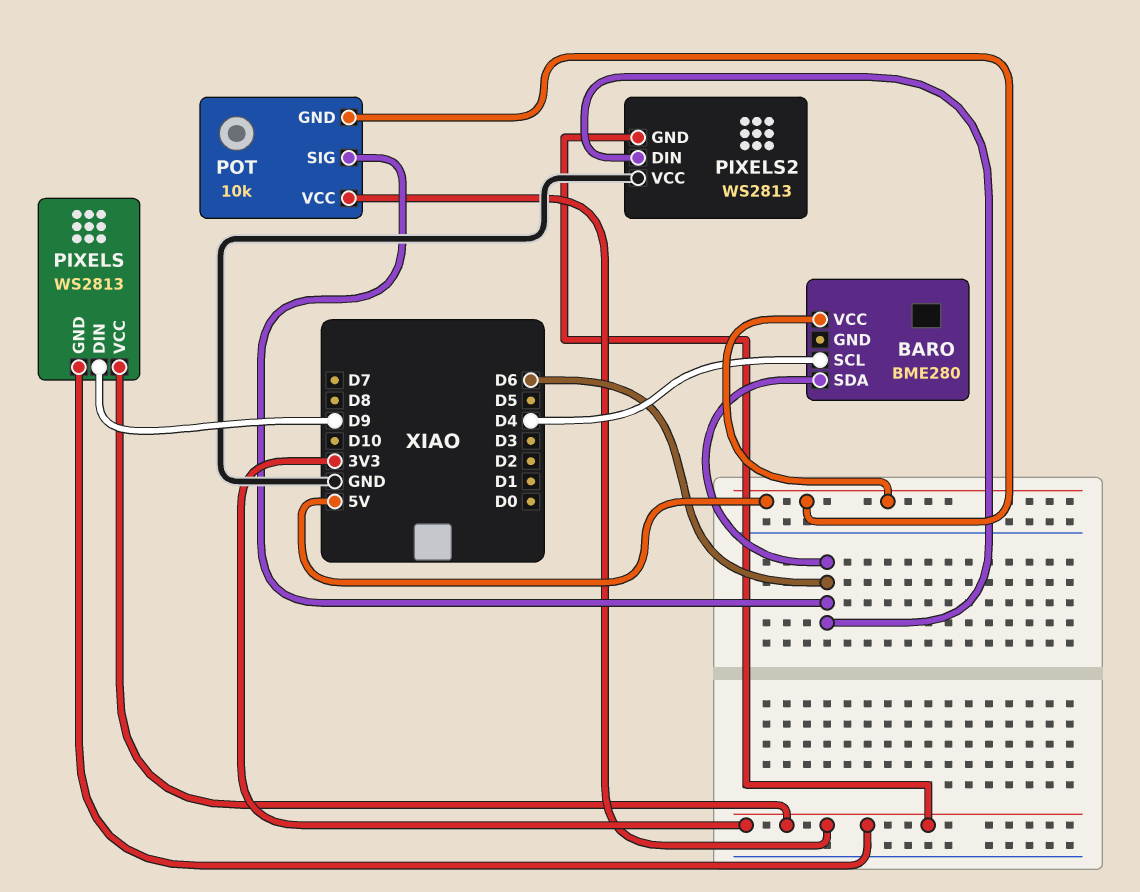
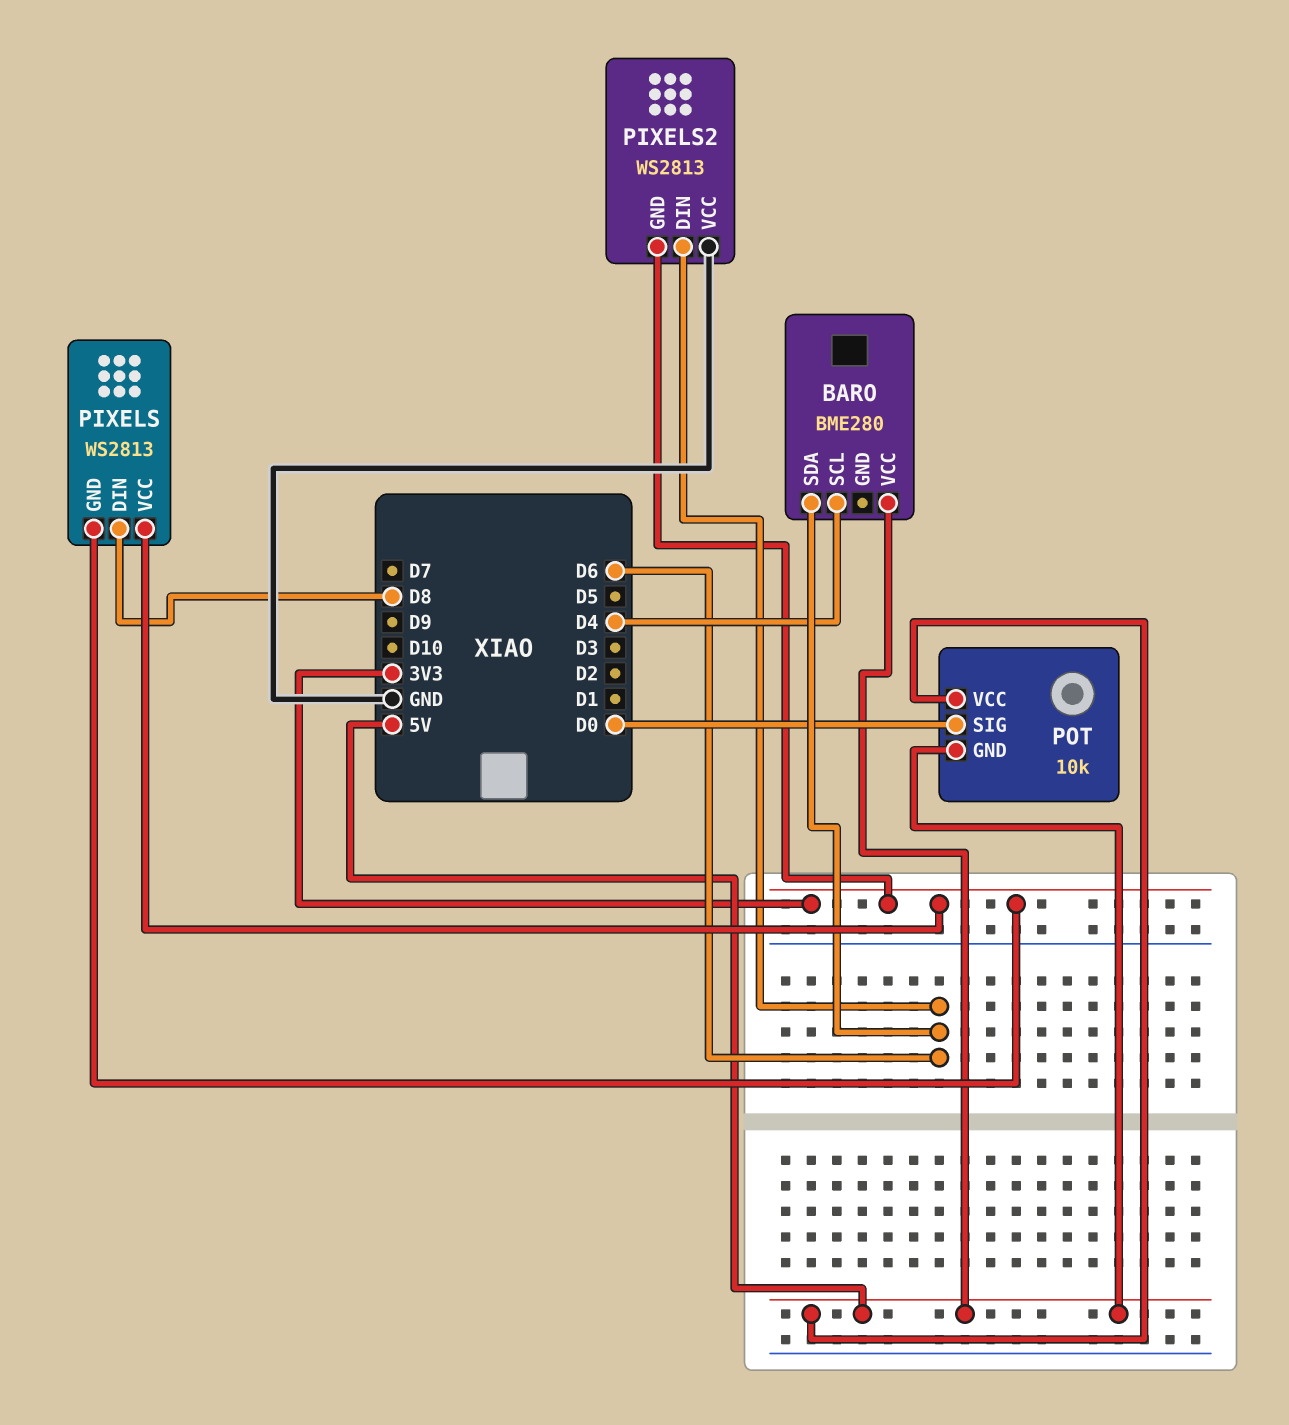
PIXELS pin DIN: D9 -> D8
POT pin SIG: D6 -> D0
POT pin VCC: 3V3 -> 5V

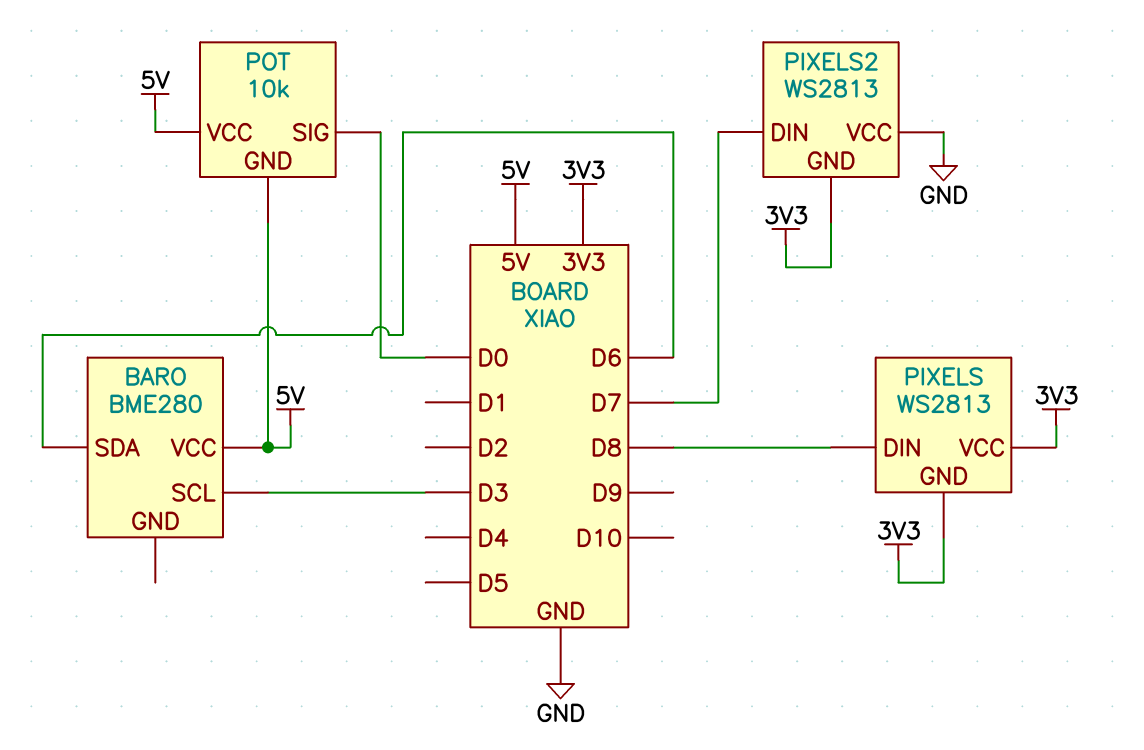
BARO pin SCL: D4 -> D3
PIXELS2 pin DIN: D6 -> D7

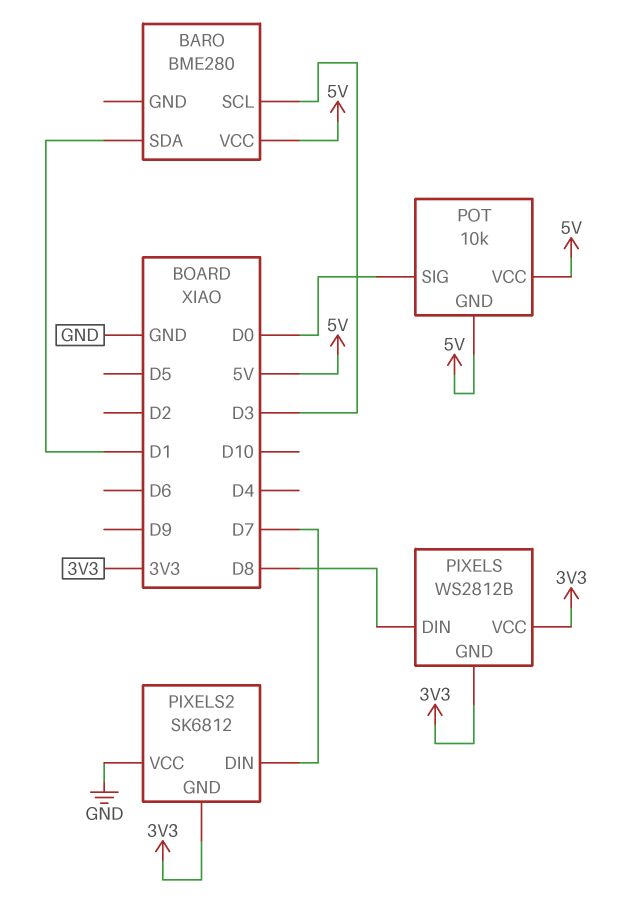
BARO pin SDA: D6 -> D1
PIXELS: WS2813 -> WS2812B
PIXELS2: WS2813 -> SK6812

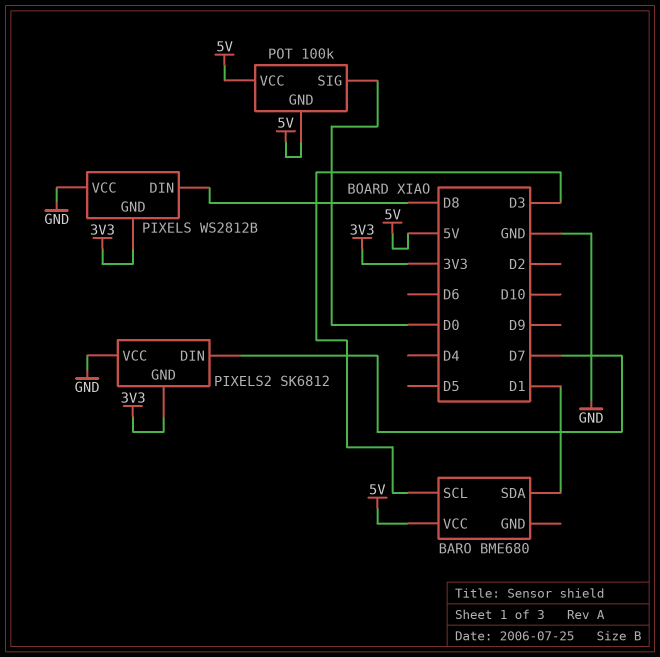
BARO: BME280 -> BME680
PIXELS pin VCC: 3V3 -> GND
POT: 10k -> 100k

